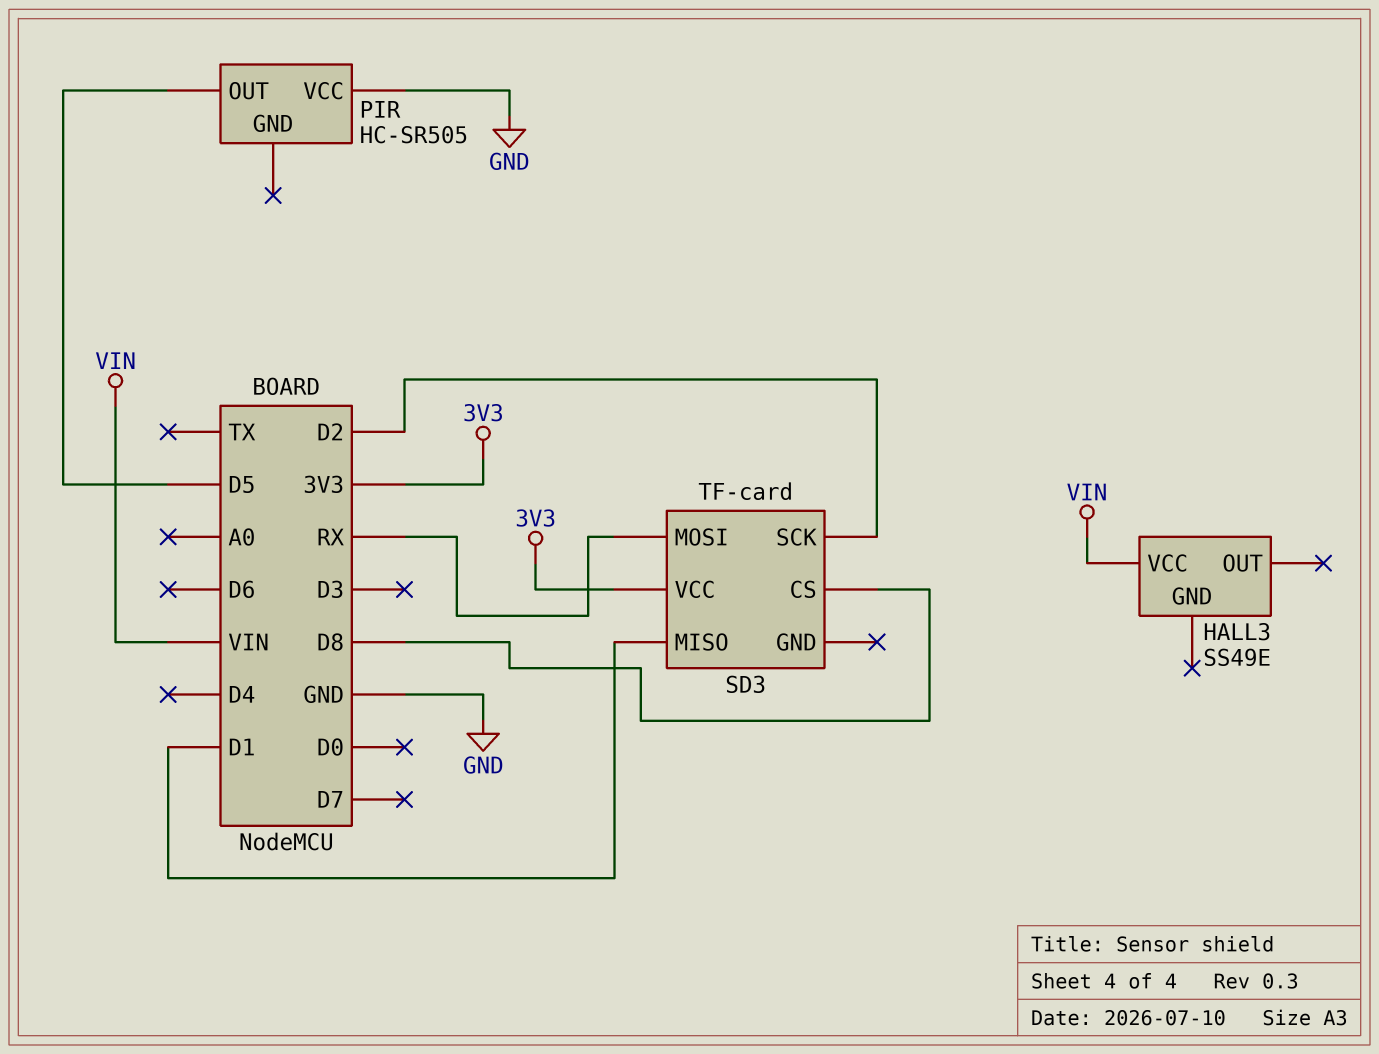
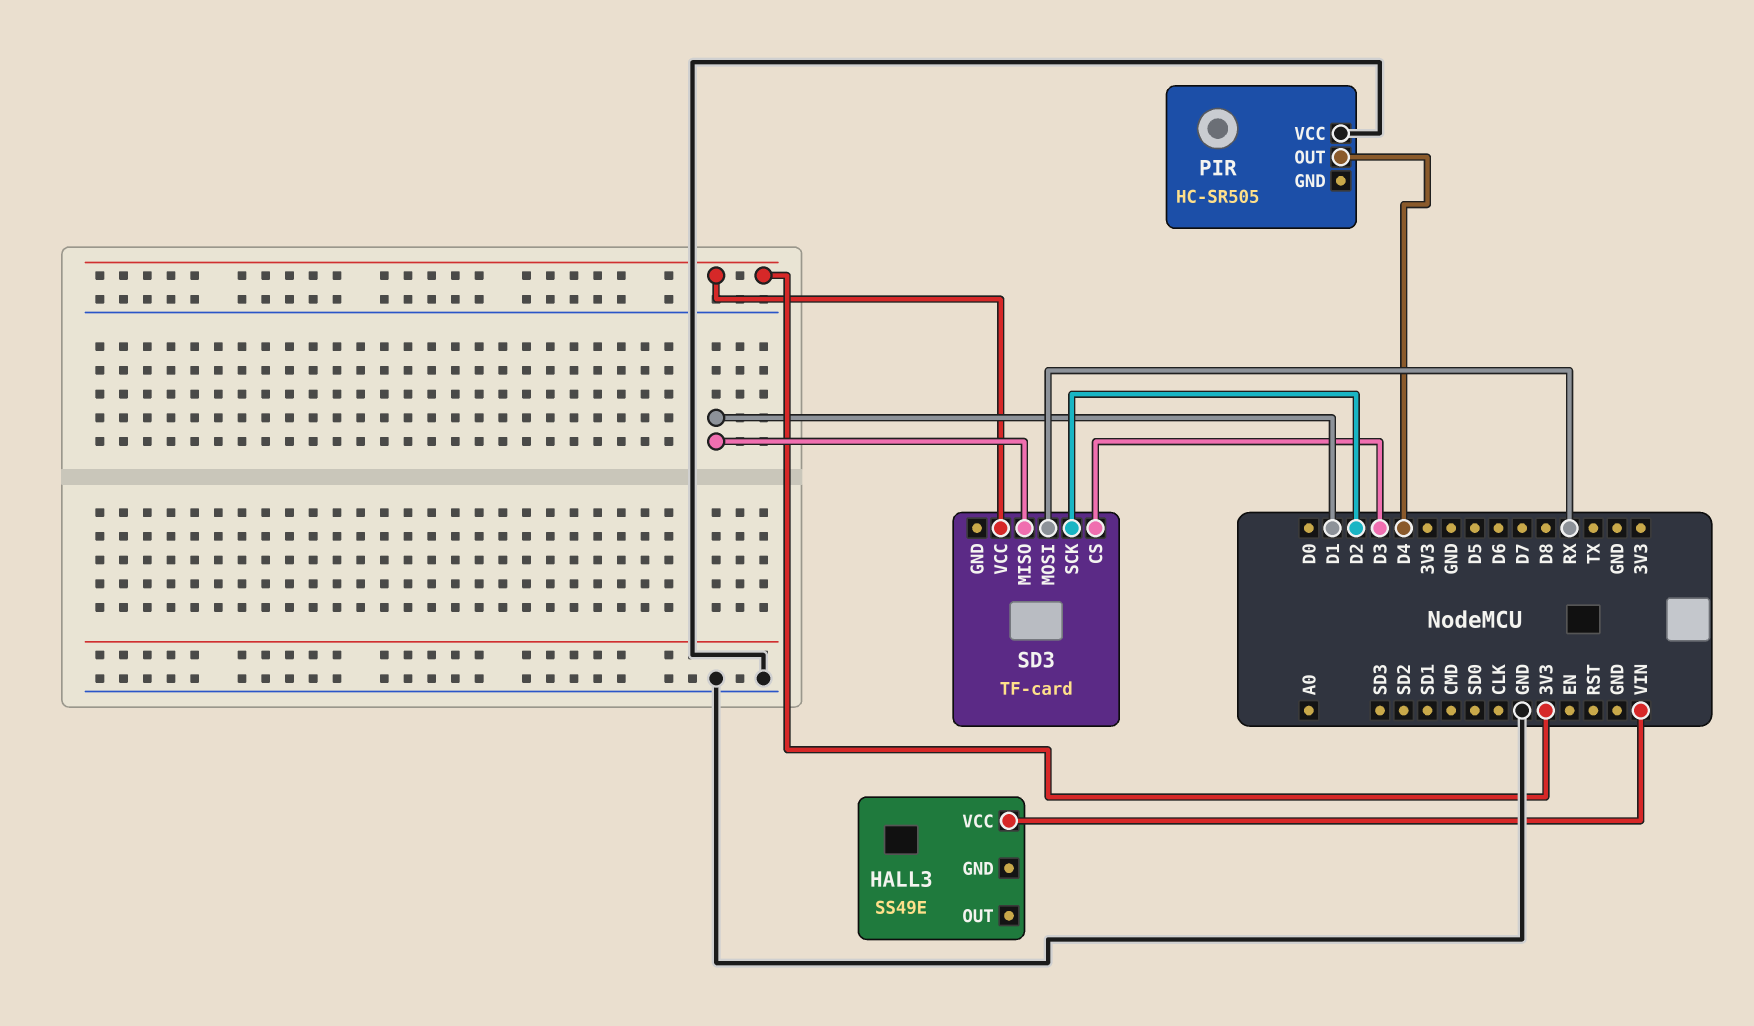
PIR pin OUT: D5 -> D4
SD3 pin CS: D8 -> D3

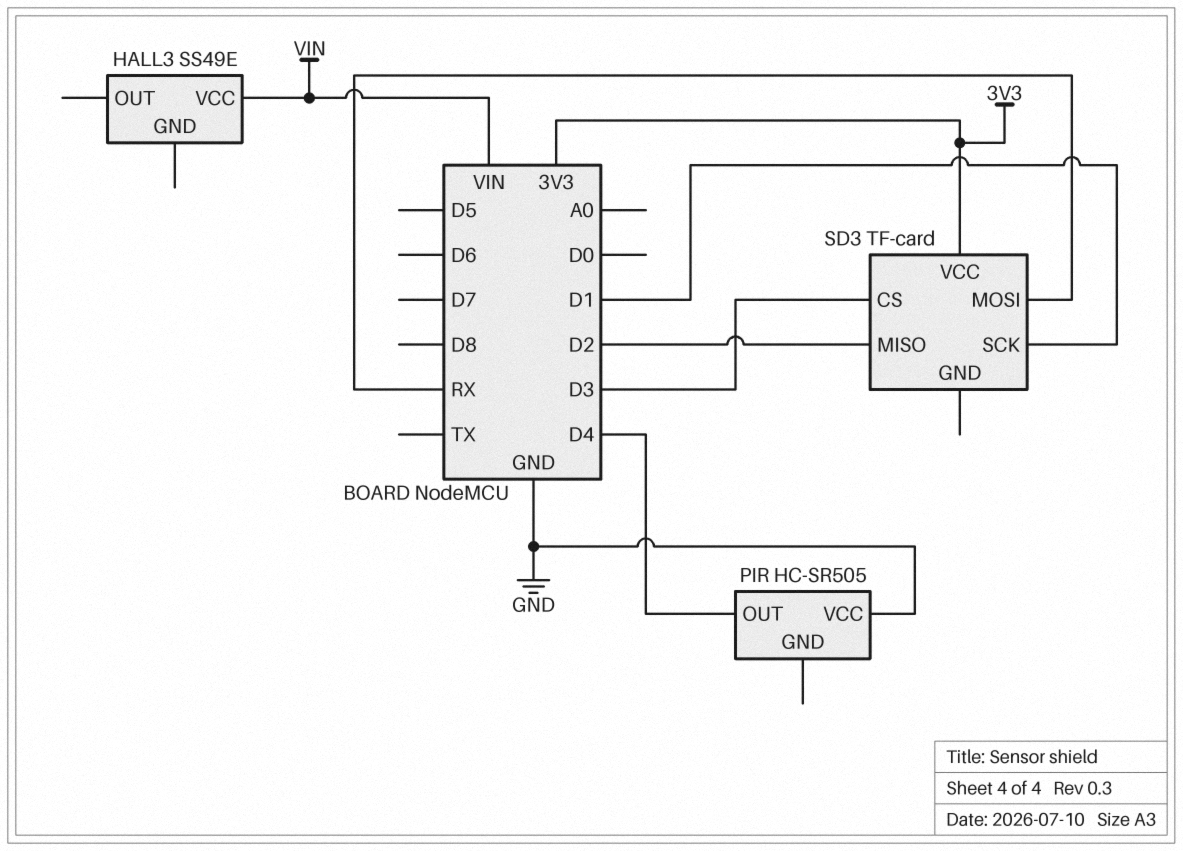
SD3 pin MISO: D1 -> D2
SD3 pin SCK: D2 -> D1

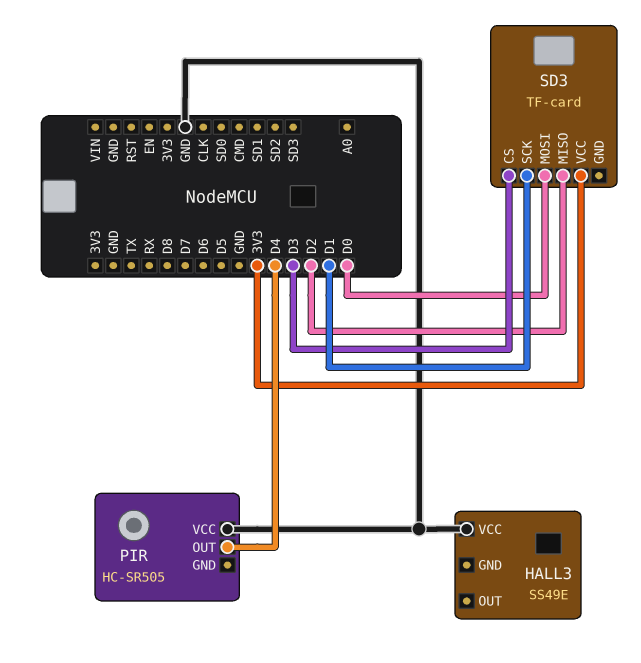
HALL3 pin VCC: VIN -> GND
SD3 pin MOSI: RX -> D0

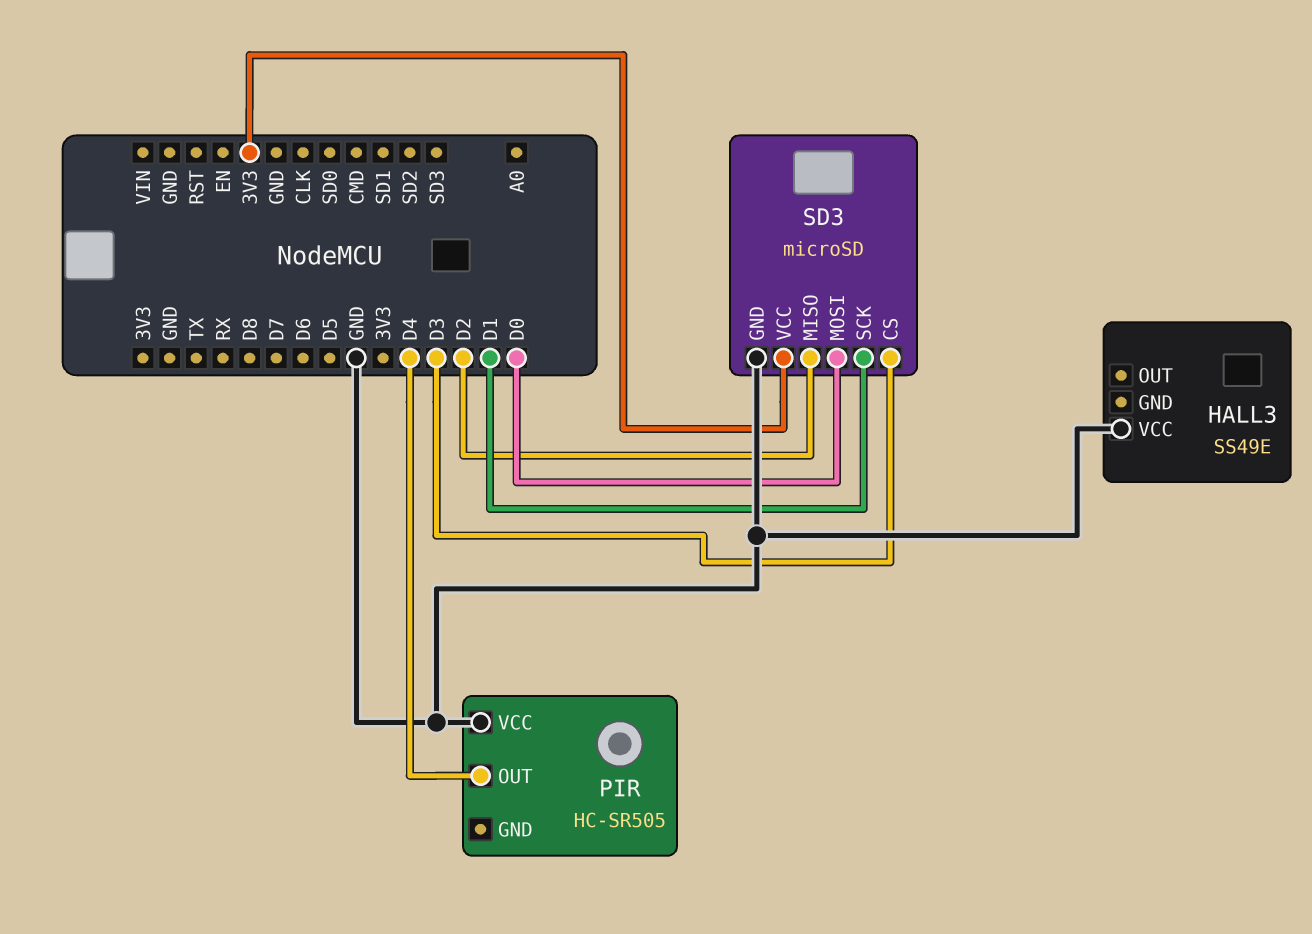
SD3: TF-card -> microSD
SD3 pin GND: none -> GND

